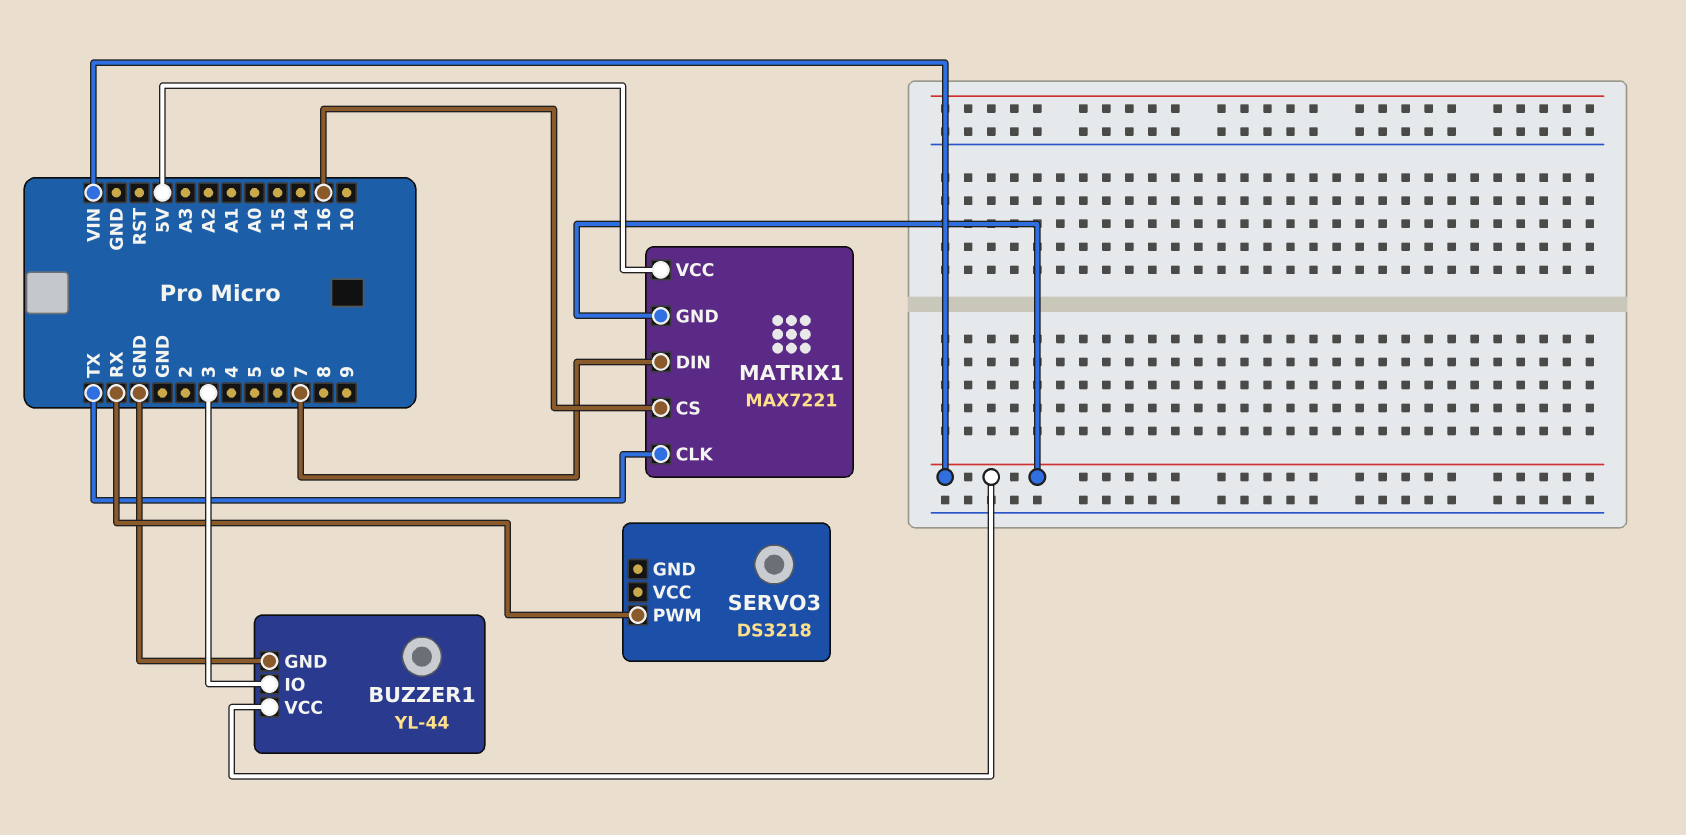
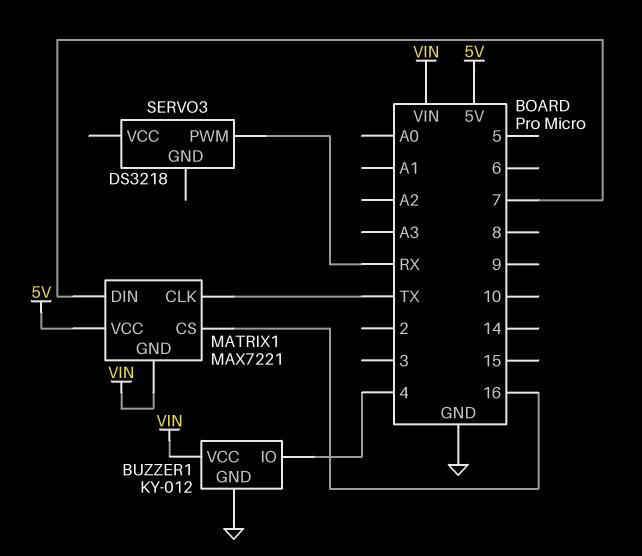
BUZZER1: YL-44 -> KY-012
BUZZER1 pin IO: 3 -> 4

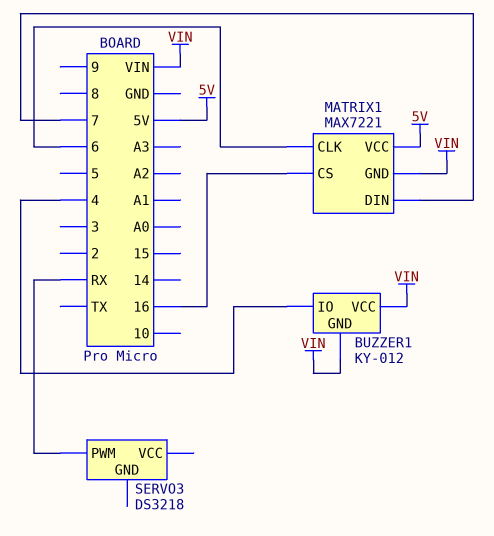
BUZZER1 pin GND: GND -> VIN
MATRIX1 pin CLK: TX -> 6

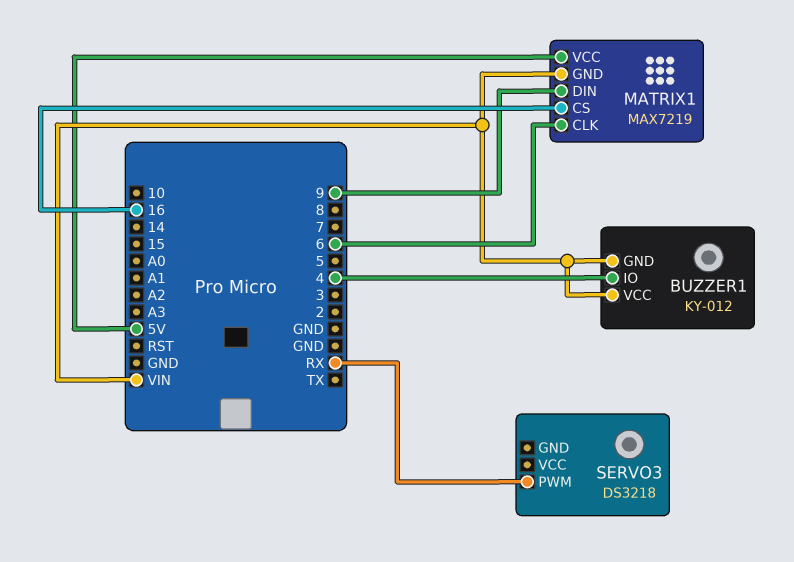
MATRIX1: MAX7221 -> MAX7219
MATRIX1 pin DIN: 7 -> 9

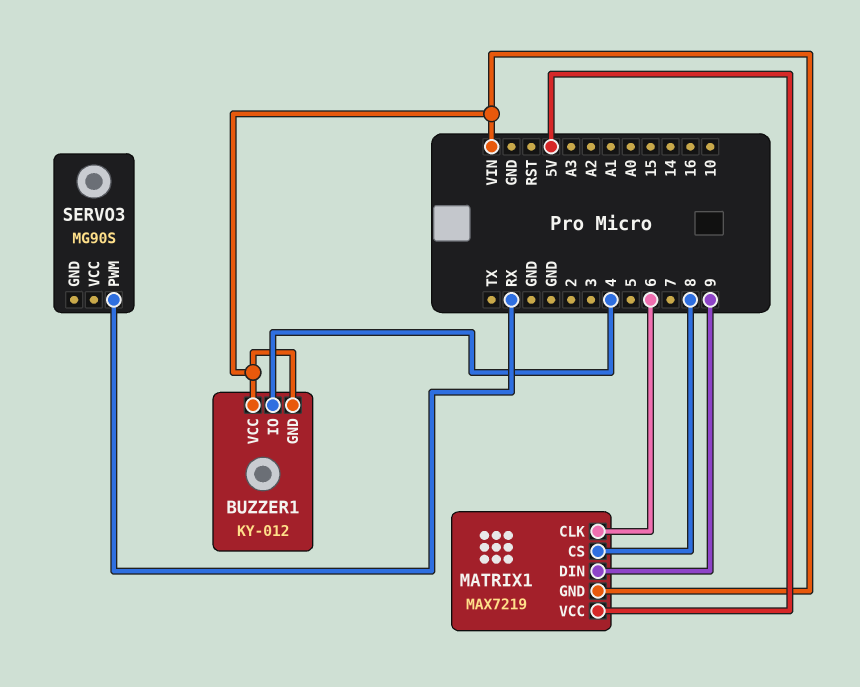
MATRIX1 pin CS: 16 -> 8
SERVO3: DS3218 -> MG90S

